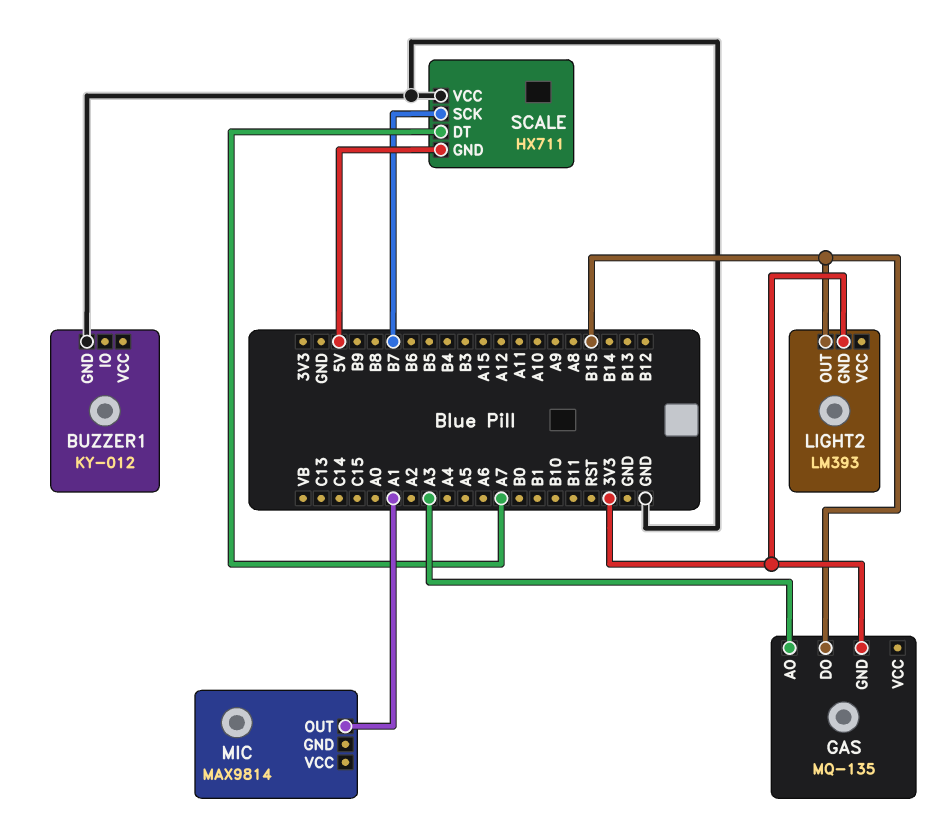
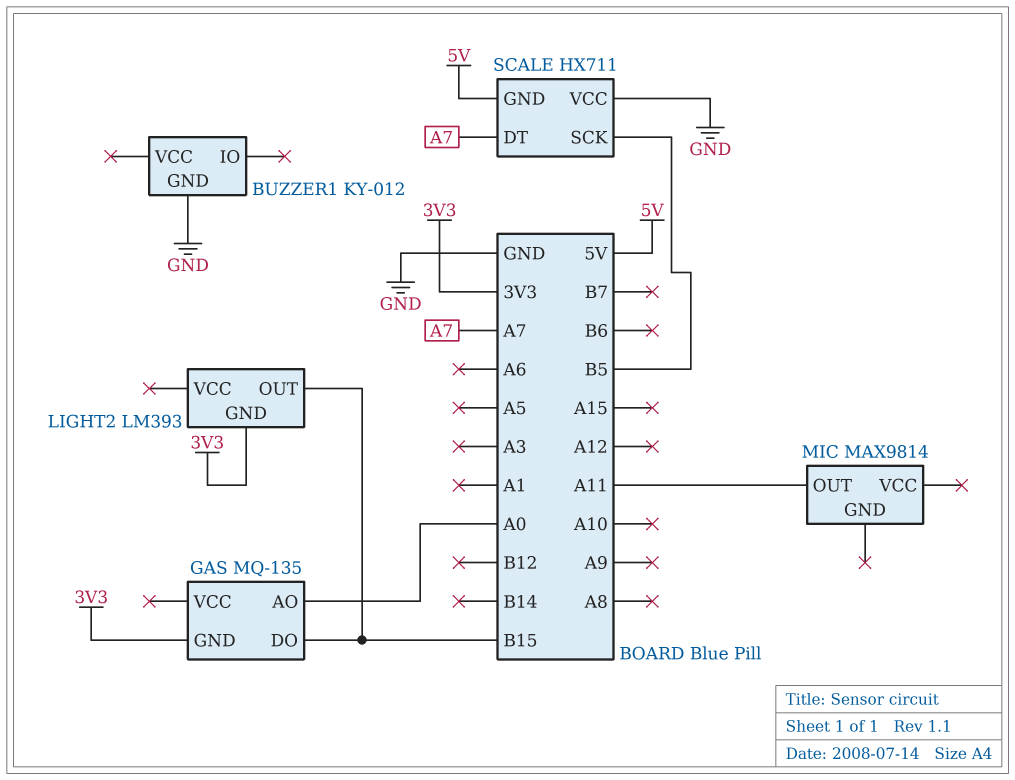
GAS pin AO: A3 -> A0
MIC pin OUT: A1 -> A11
SCALE pin SCK: B7 -> B5

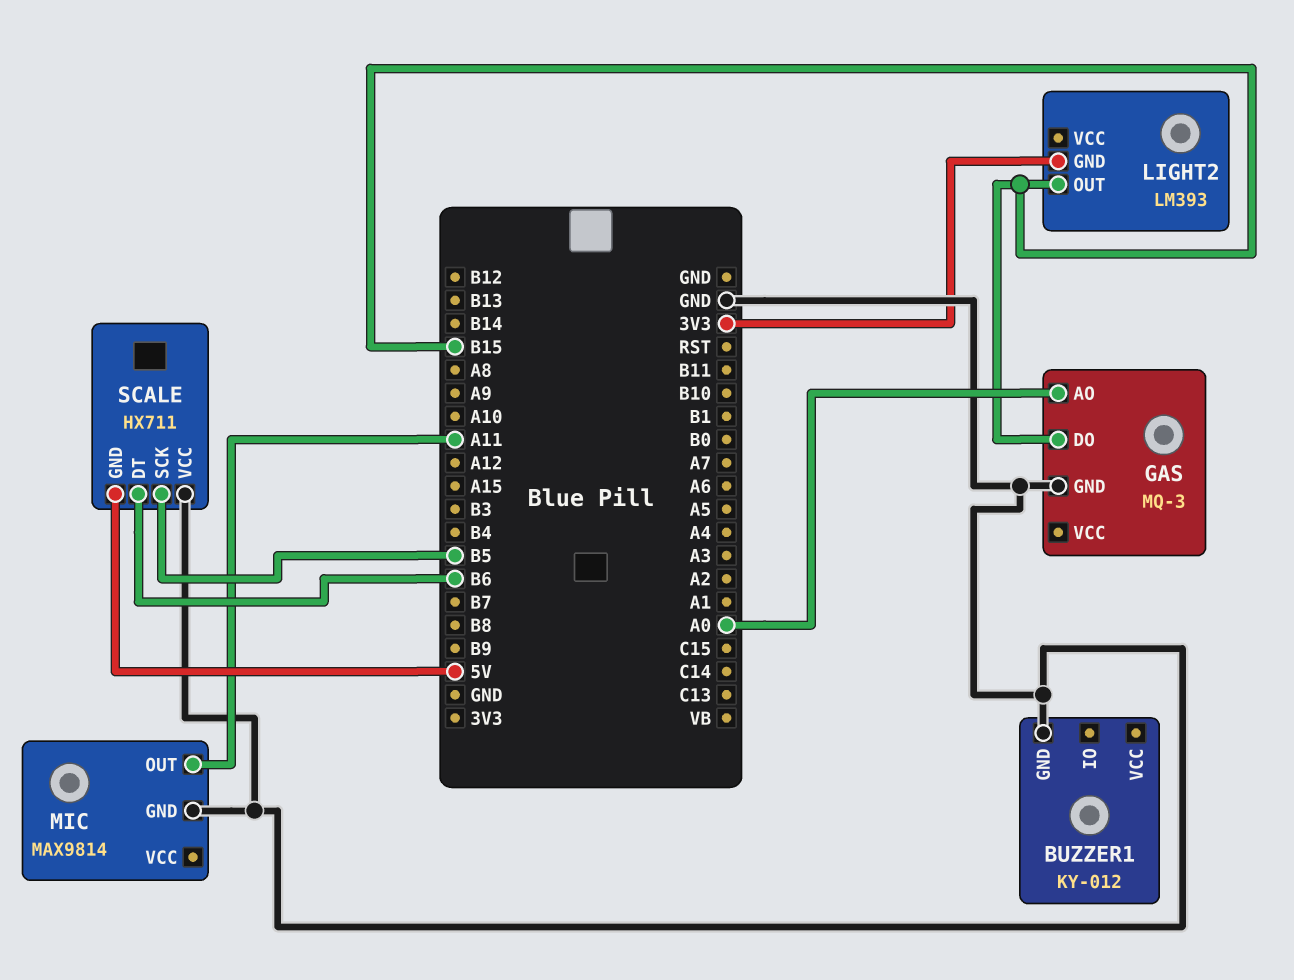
GAS: MQ-135 -> MQ-3
GAS pin GND: 3V3 -> GND
MIC pin GND: none -> GND
SCALE pin DT: A7 -> B6

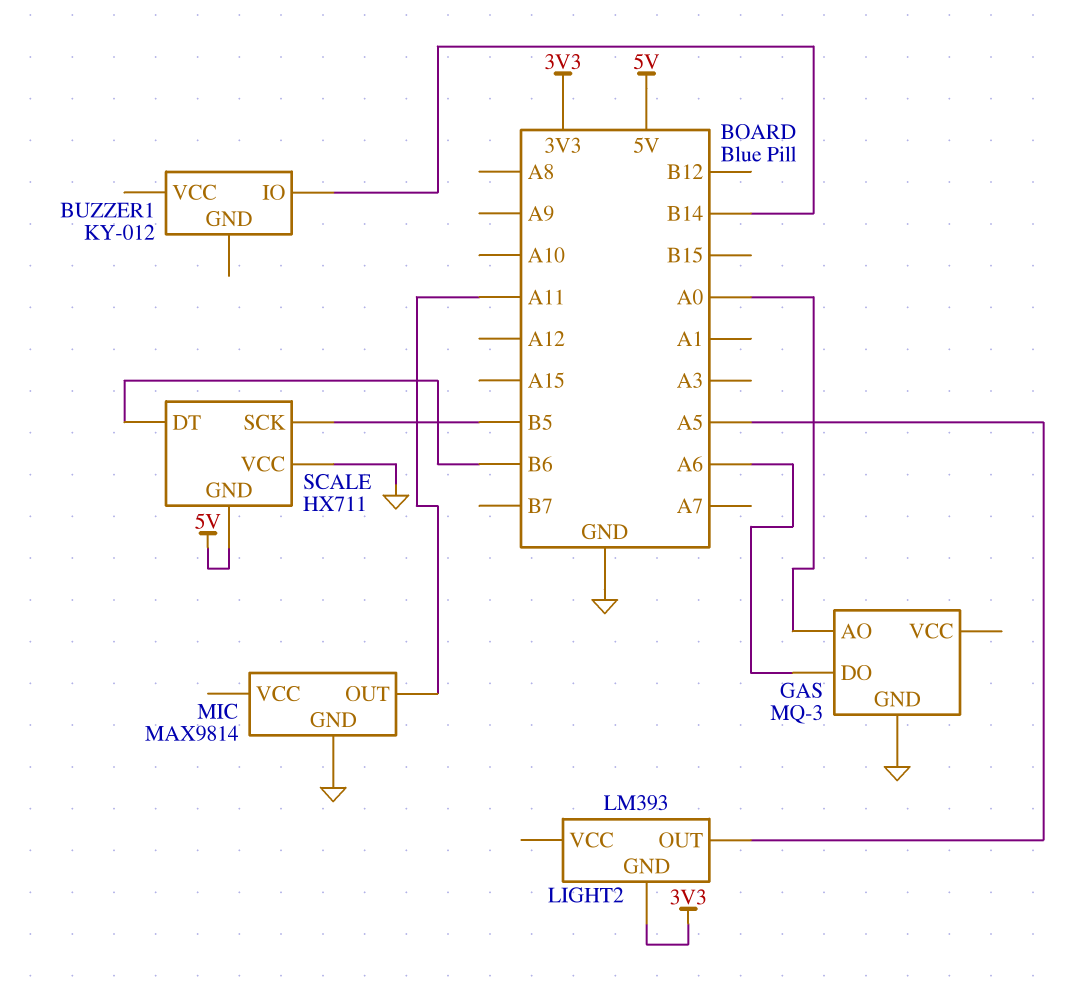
BUZZER1 pin GND: GND -> none
BUZZER1 pin IO: none -> B14
GAS pin DO: B15 -> A6
LIGHT2 pin OUT: B15 -> A5

